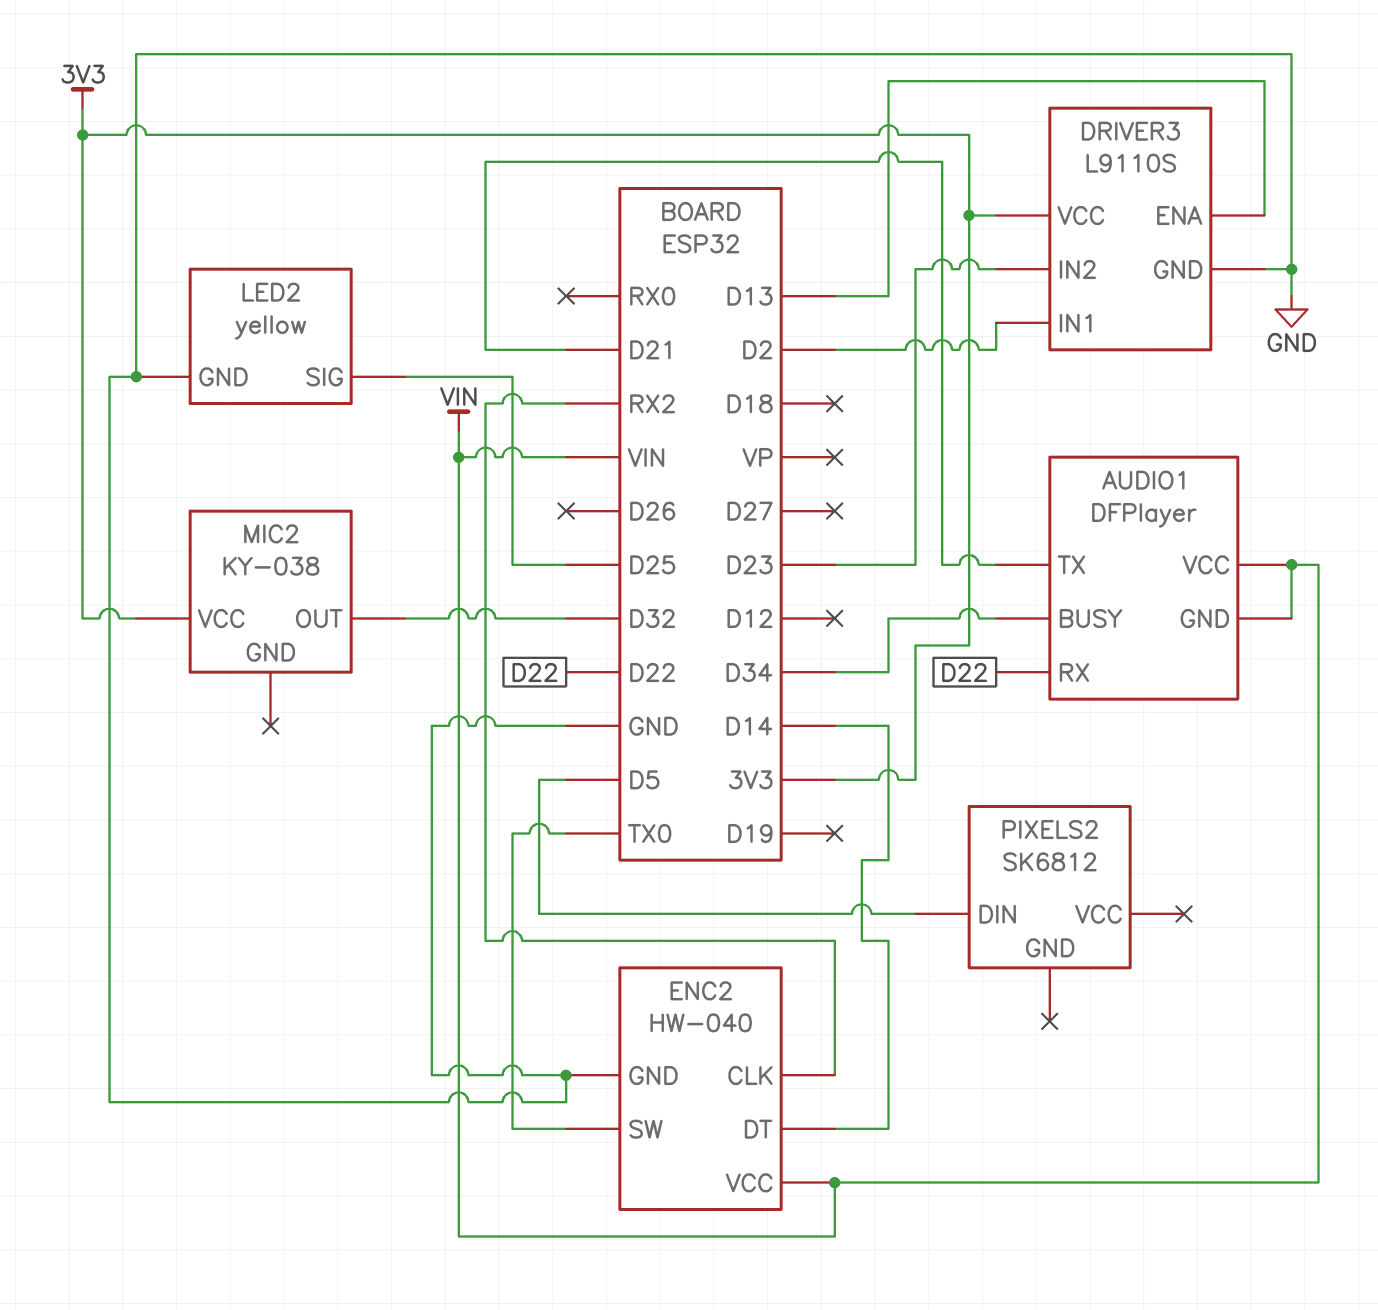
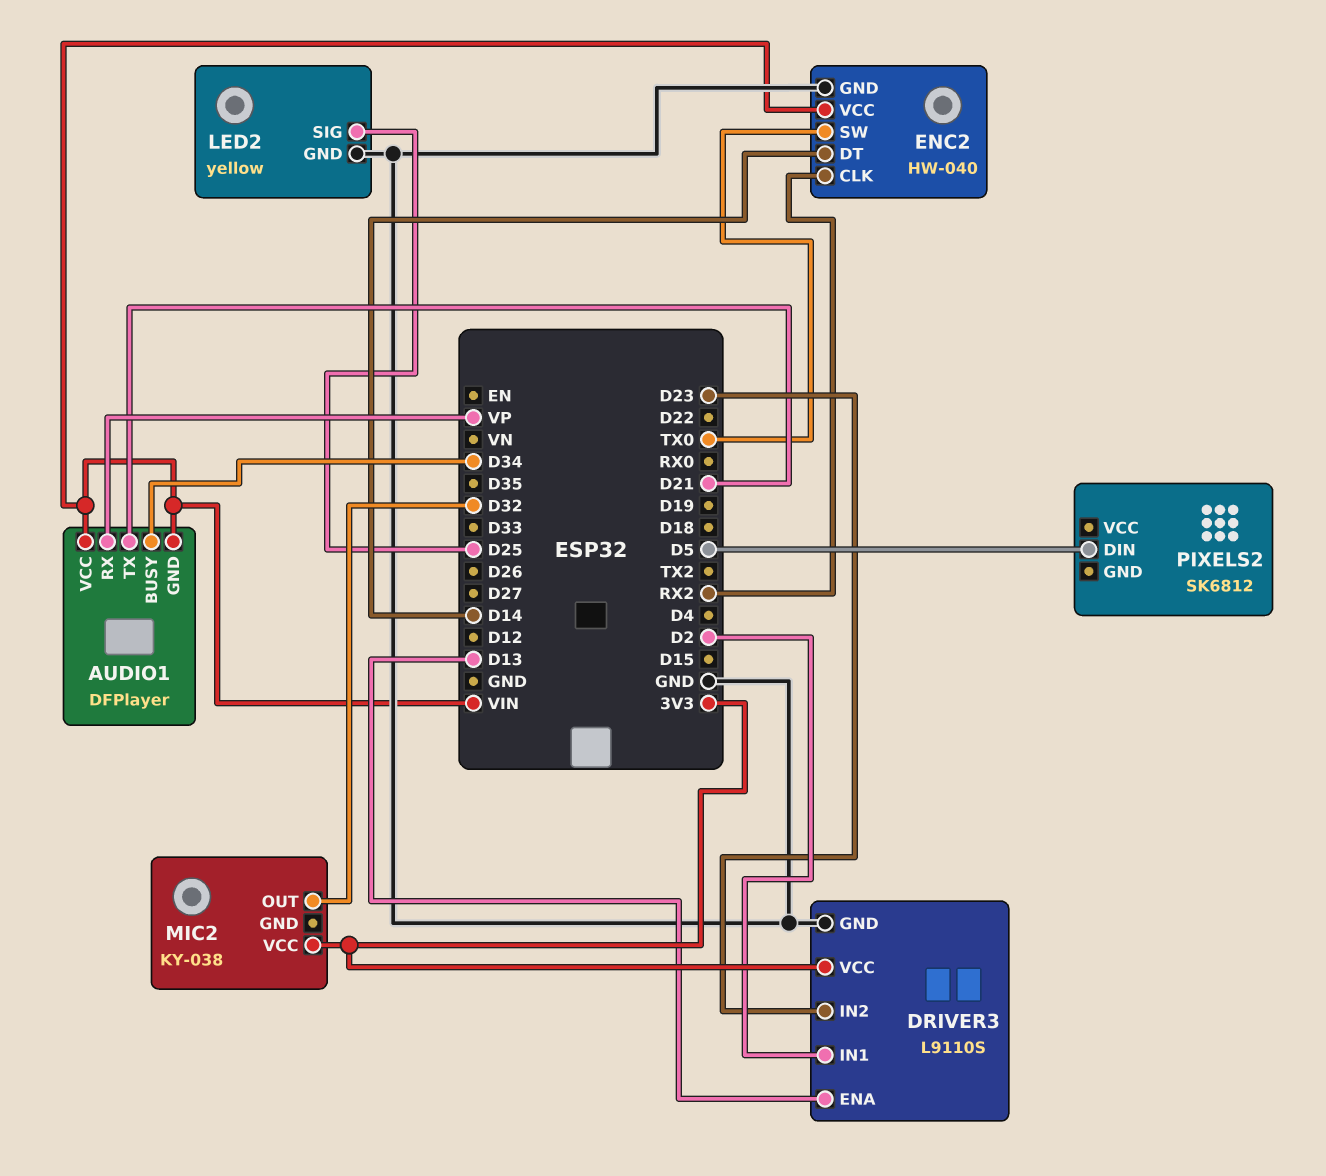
AUDIO1 pin RX: D22 -> VP

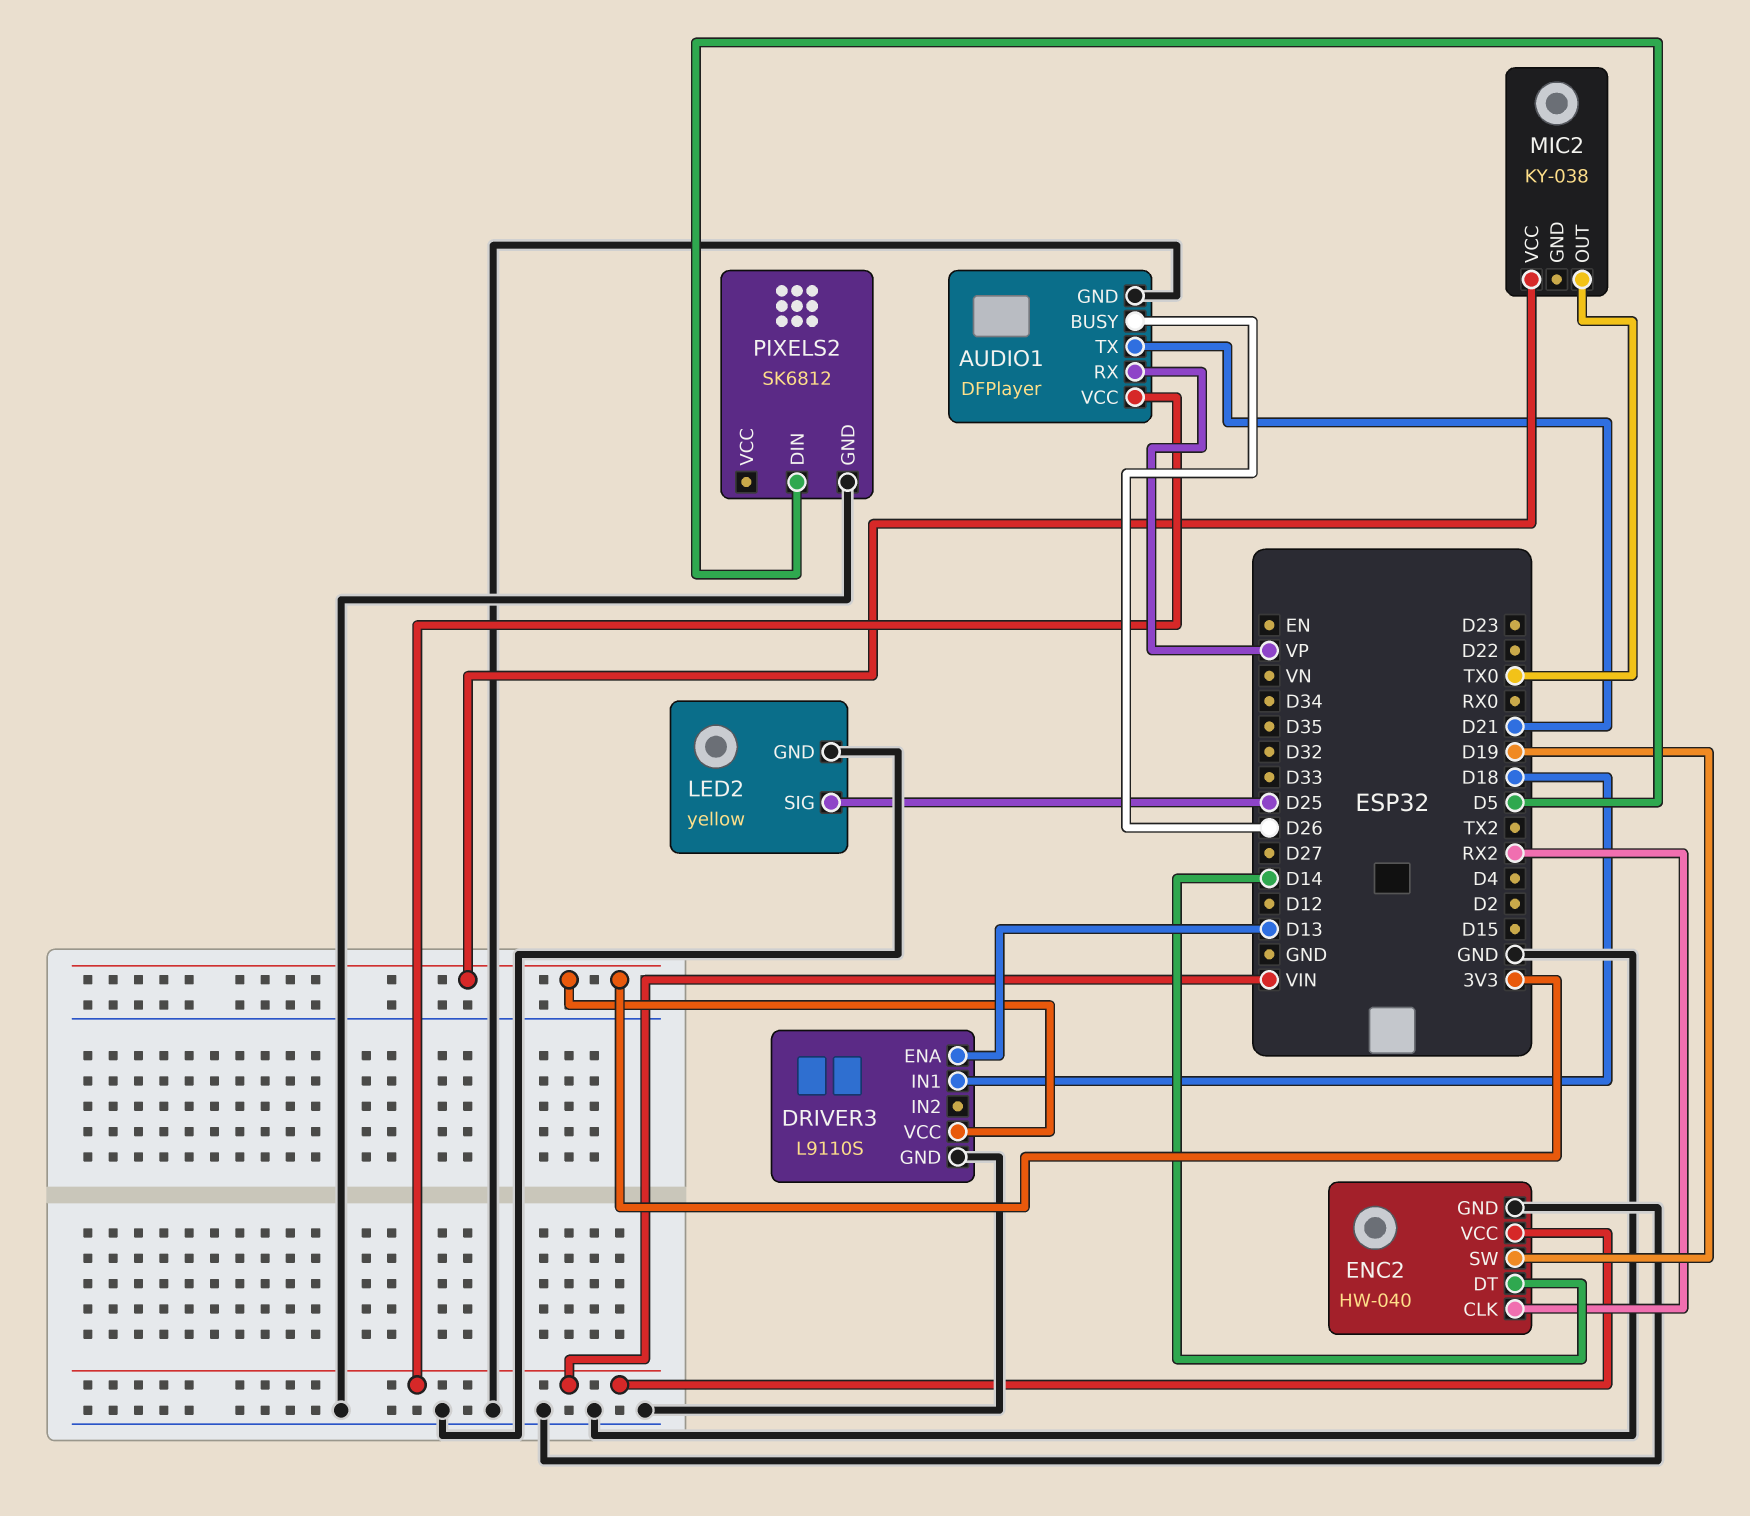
AUDIO1 pin BUSY: D34 -> D26
AUDIO1 pin GND: VIN -> GND
DRIVER3 pin IN1: D2 -> D18
DRIVER3 pin IN2: D23 -> none
ENC2 pin SW: TX0 -> D19
MIC2 pin OUT: D32 -> TX0
PIXELS2 pin GND: none -> GND

